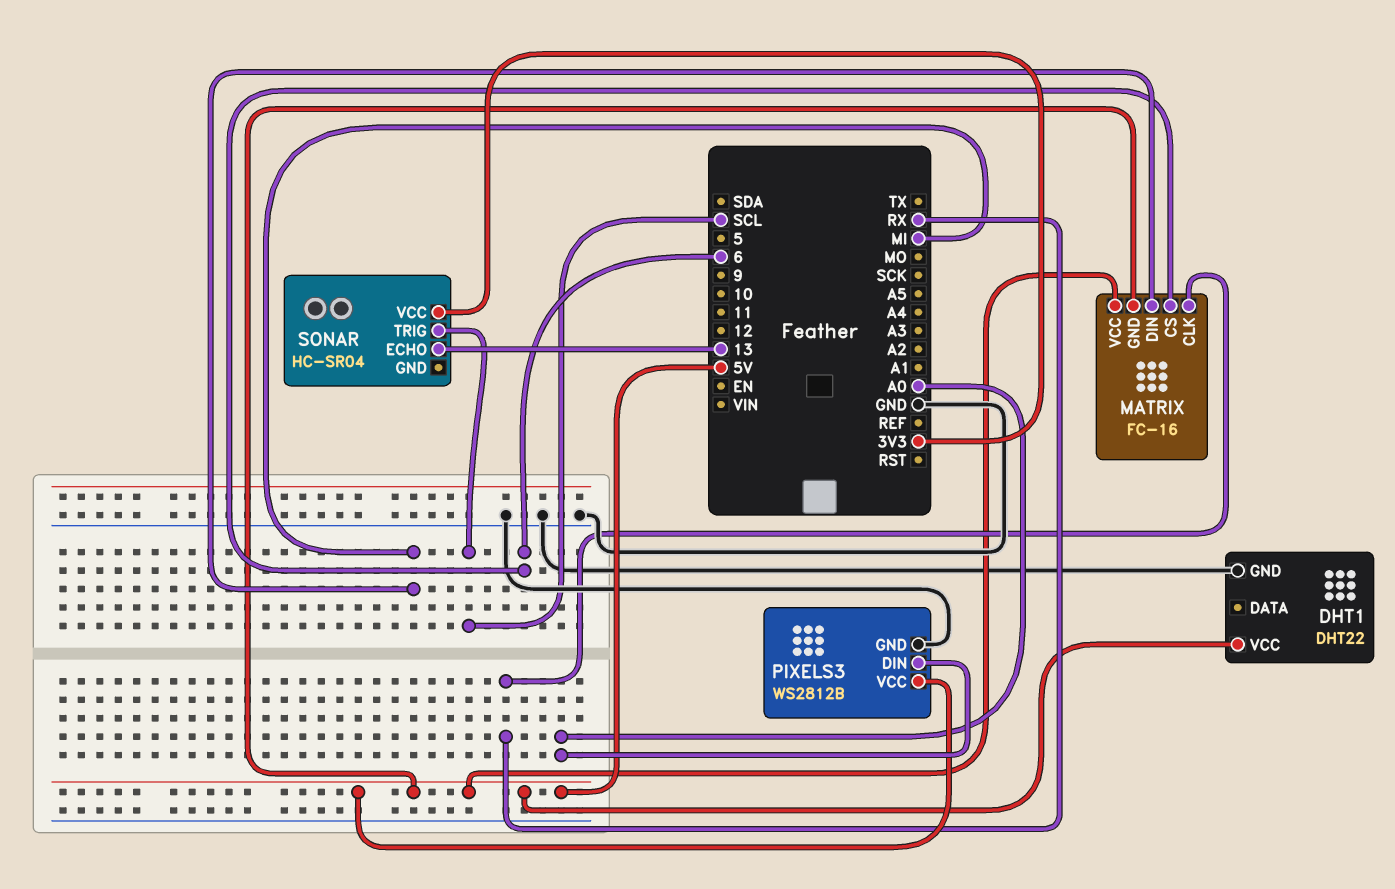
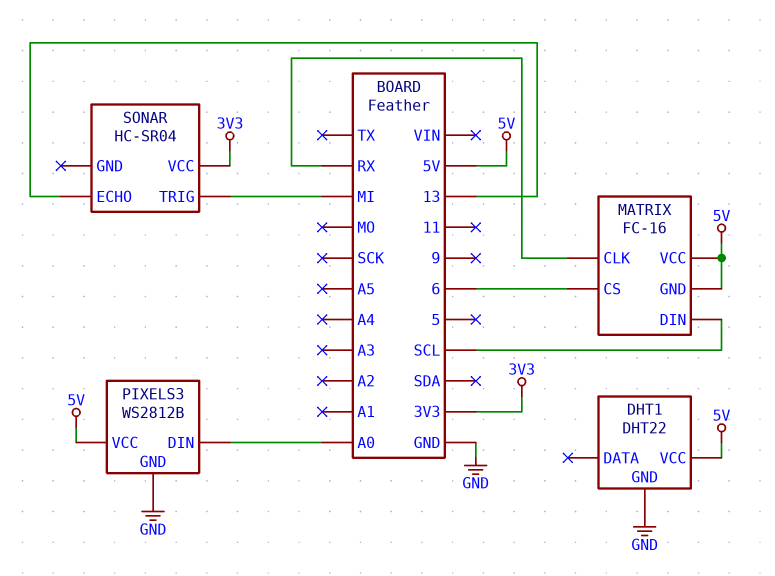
MATRIX pin DIN: MI -> SCL
SONAR pin TRIG: SCL -> MI

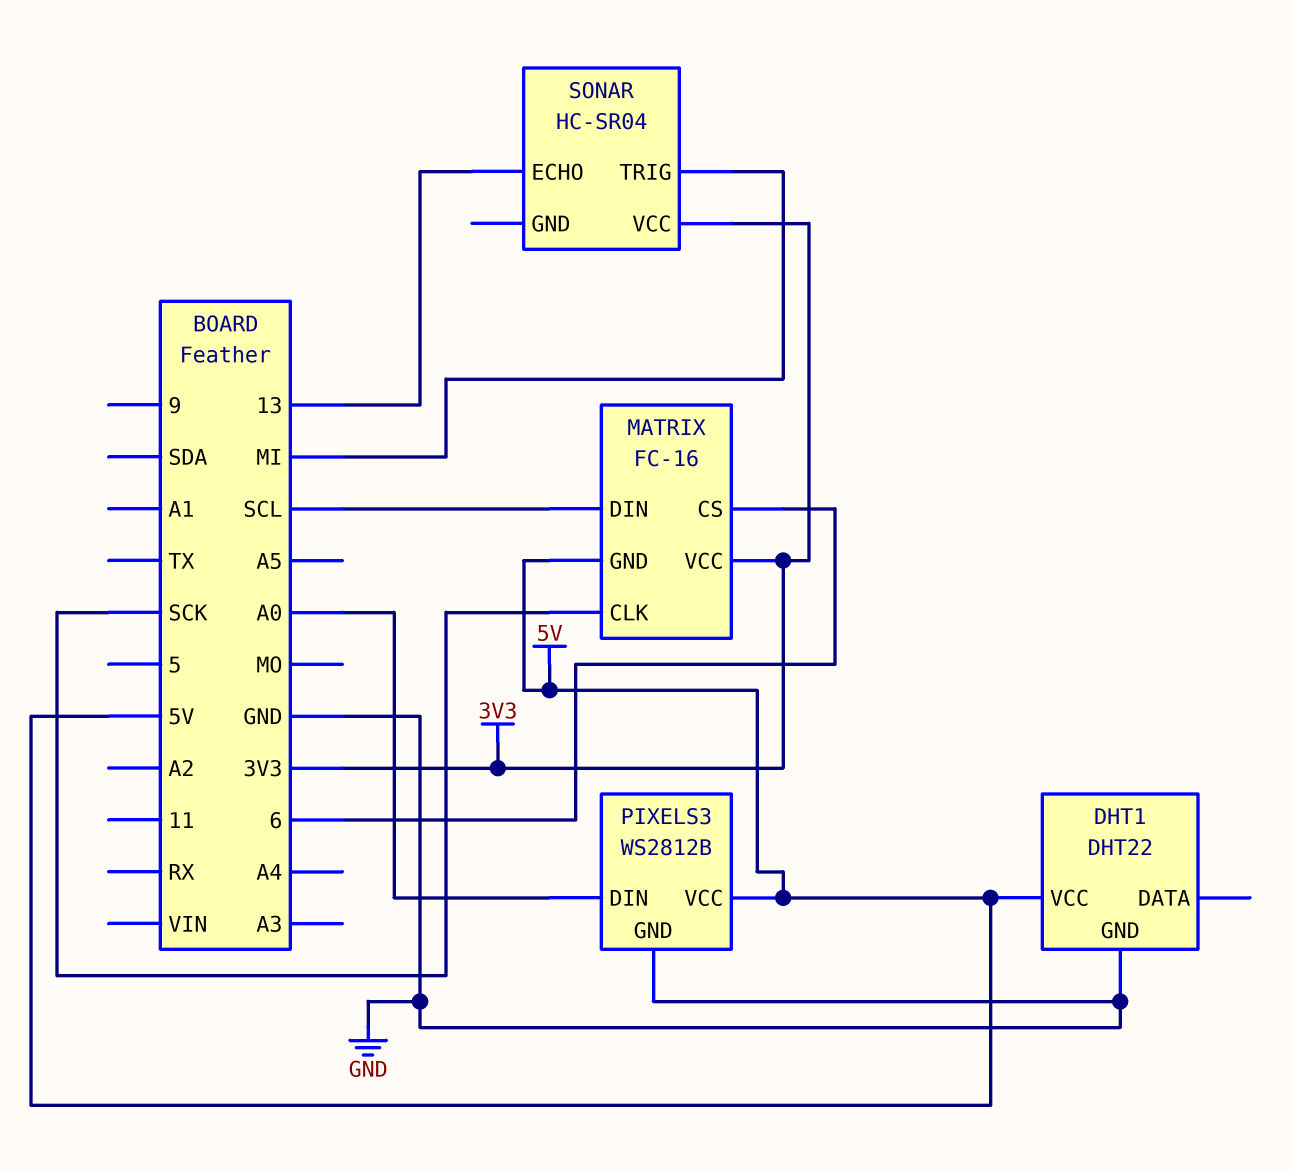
MATRIX pin CLK: RX -> SCK
MATRIX pin VCC: 5V -> 3V3

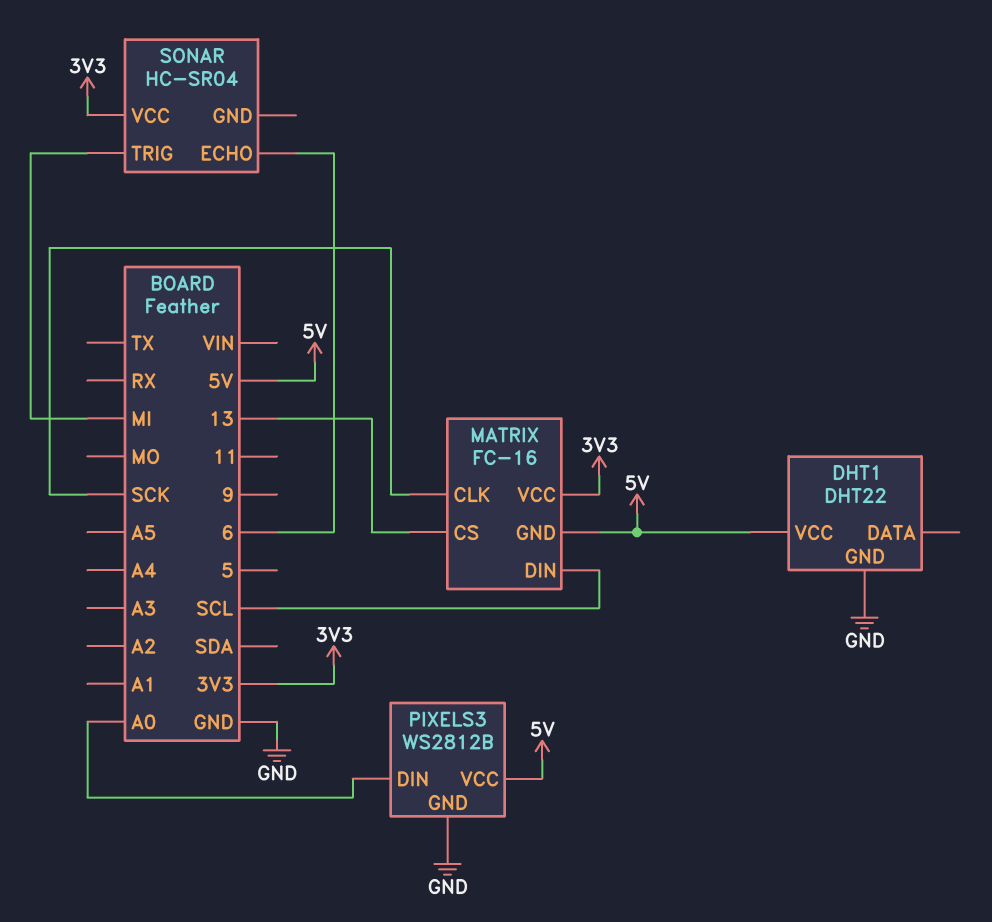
MATRIX pin CS: 6 -> 13
SONAR pin ECHO: 13 -> 6

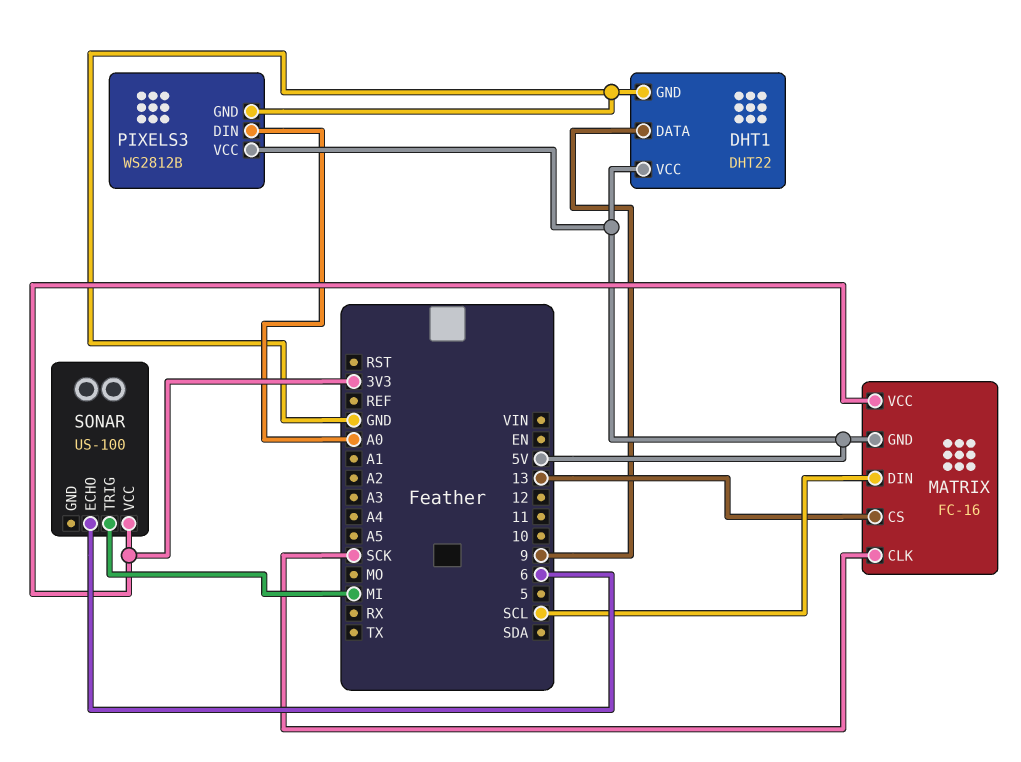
DHT1 pin DATA: none -> 9
SONAR: HC-SR04 -> US-100

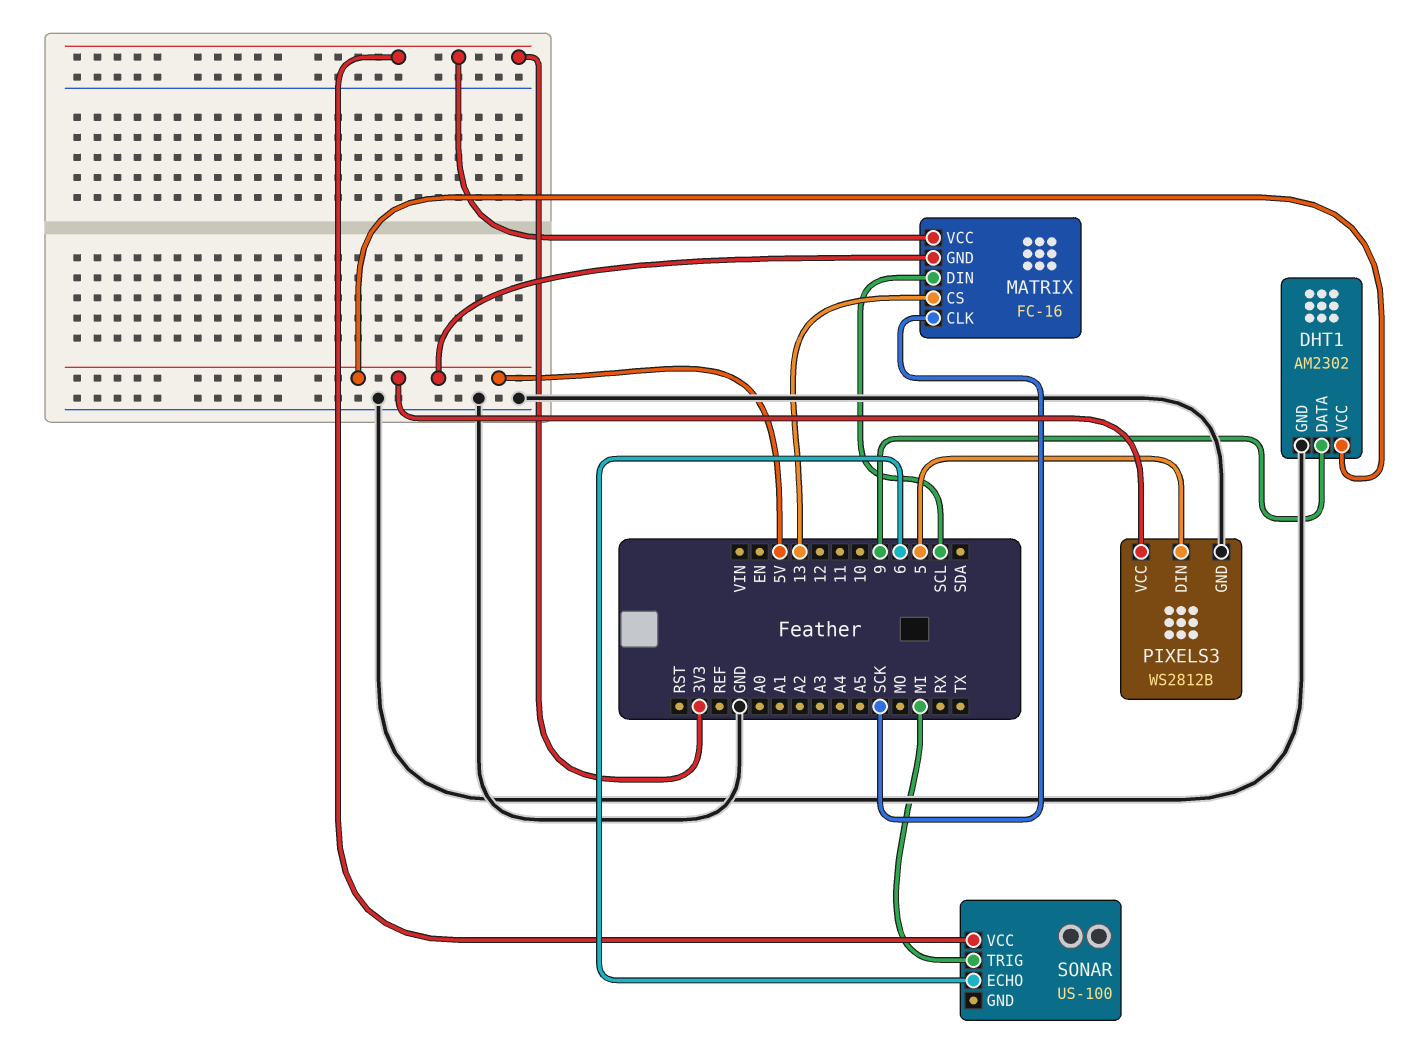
DHT1: DHT22 -> AM2302
PIXELS3 pin DIN: A0 -> 5

